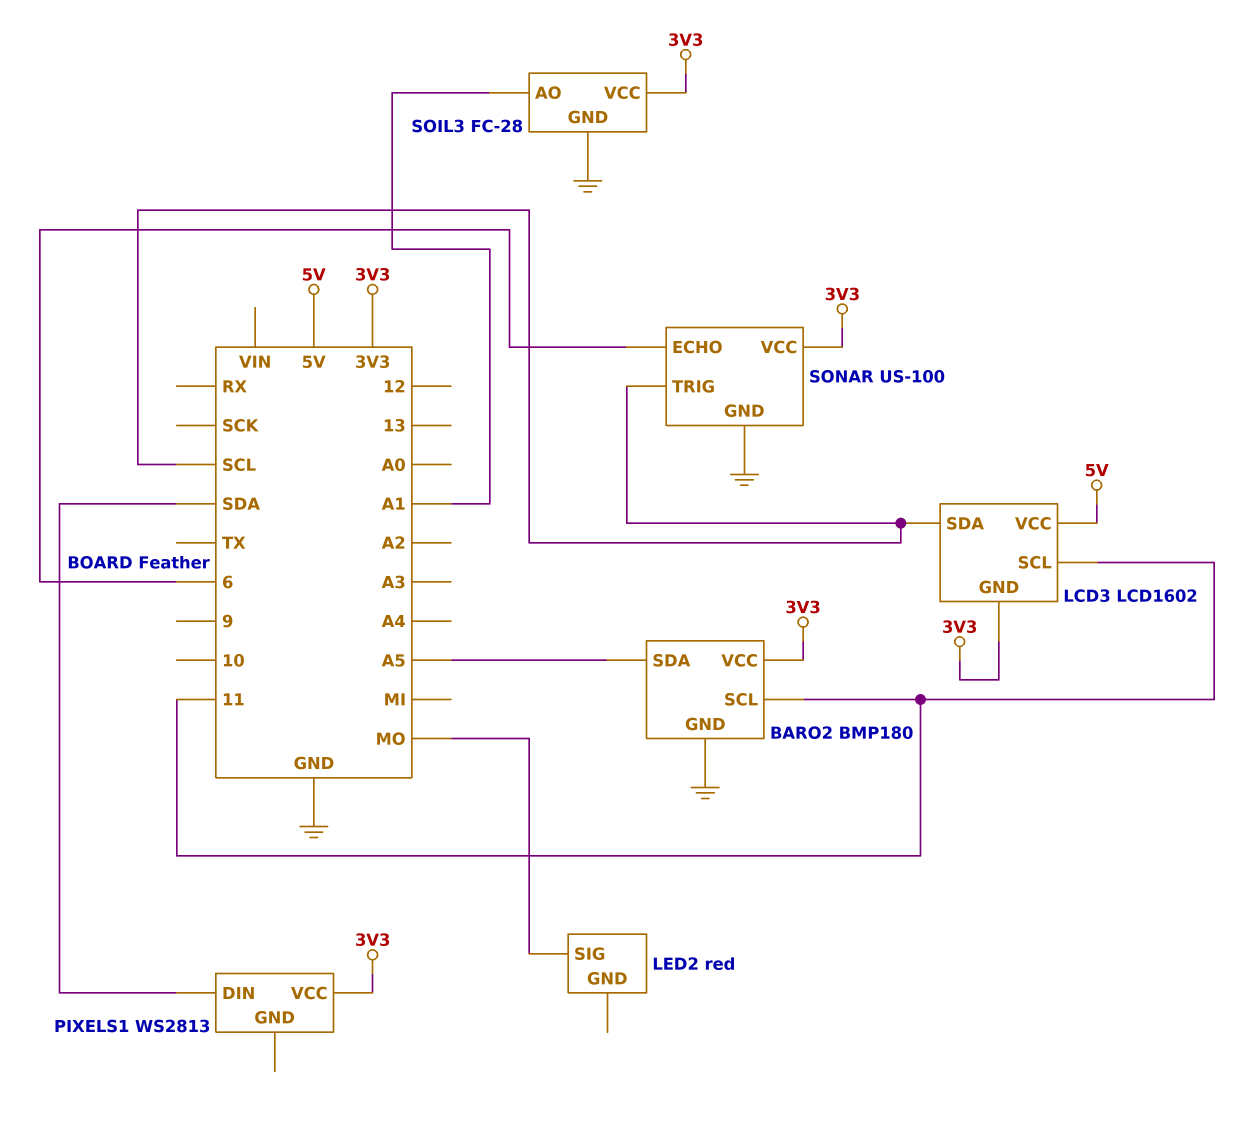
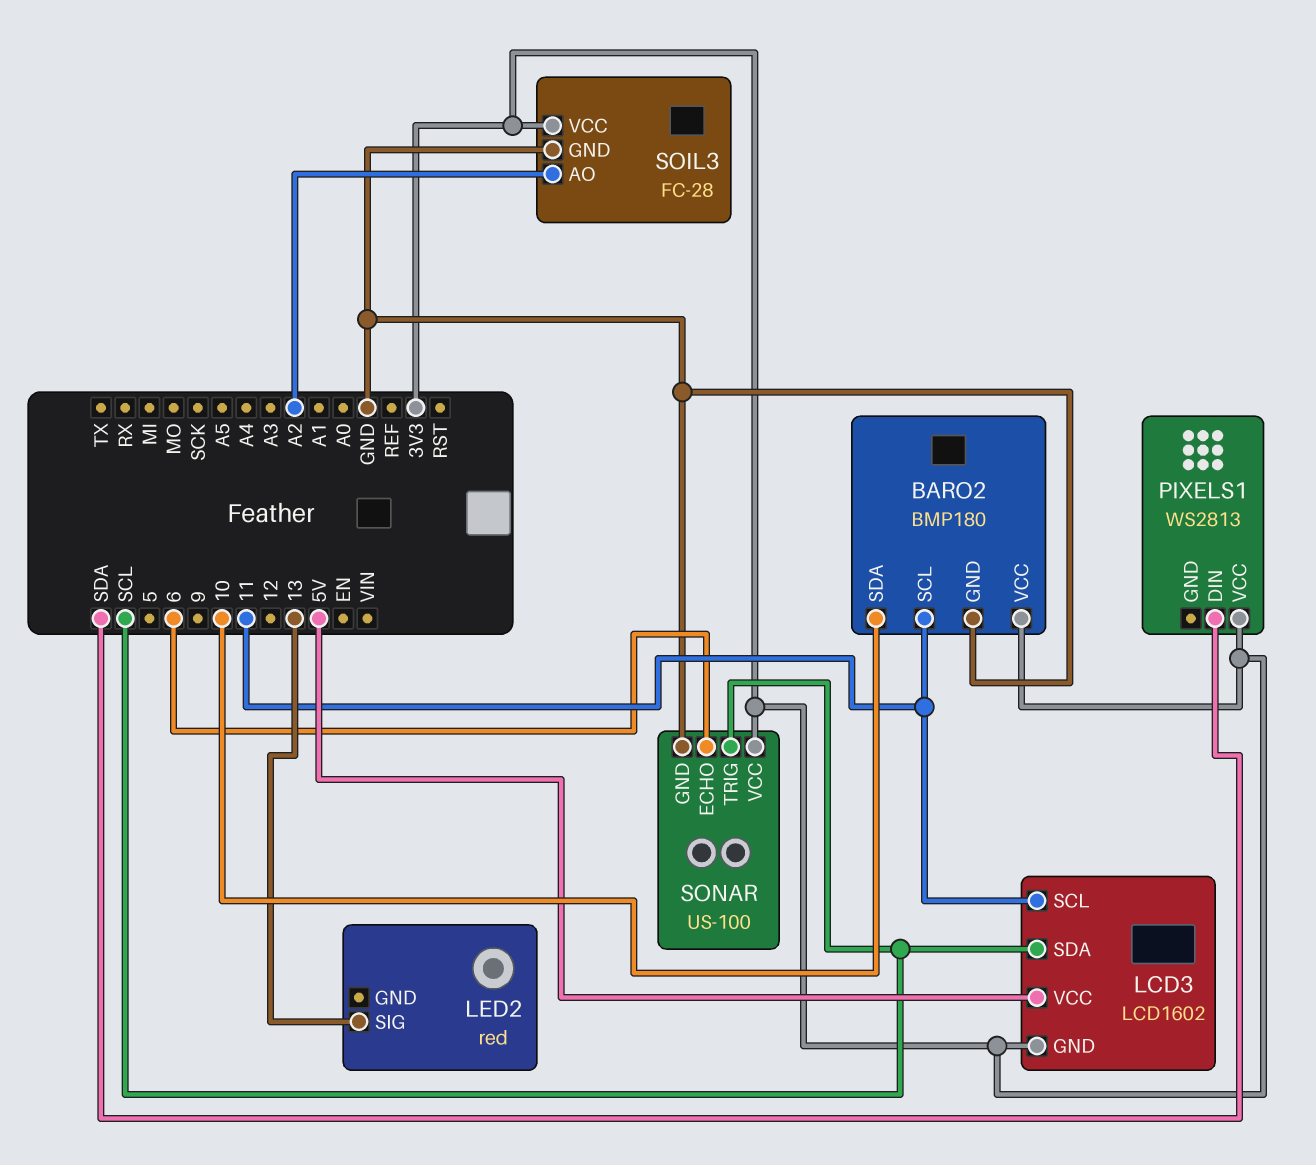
BARO2 pin SDA: A5 -> 10
LED2 pin SIG: MO -> 13
SOIL3 pin AO: A1 -> A2

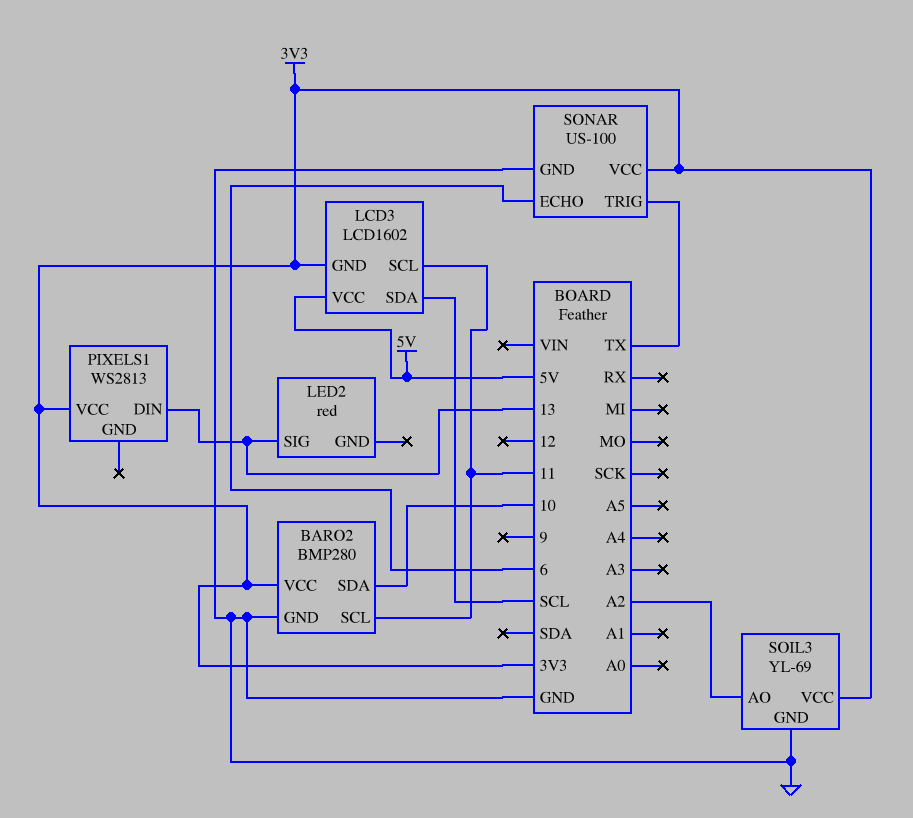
BARO2: BMP180 -> BMP280
PIXELS1 pin DIN: SDA -> 13
SOIL3: FC-28 -> YL-69
SONAR pin TRIG: SCL -> TX

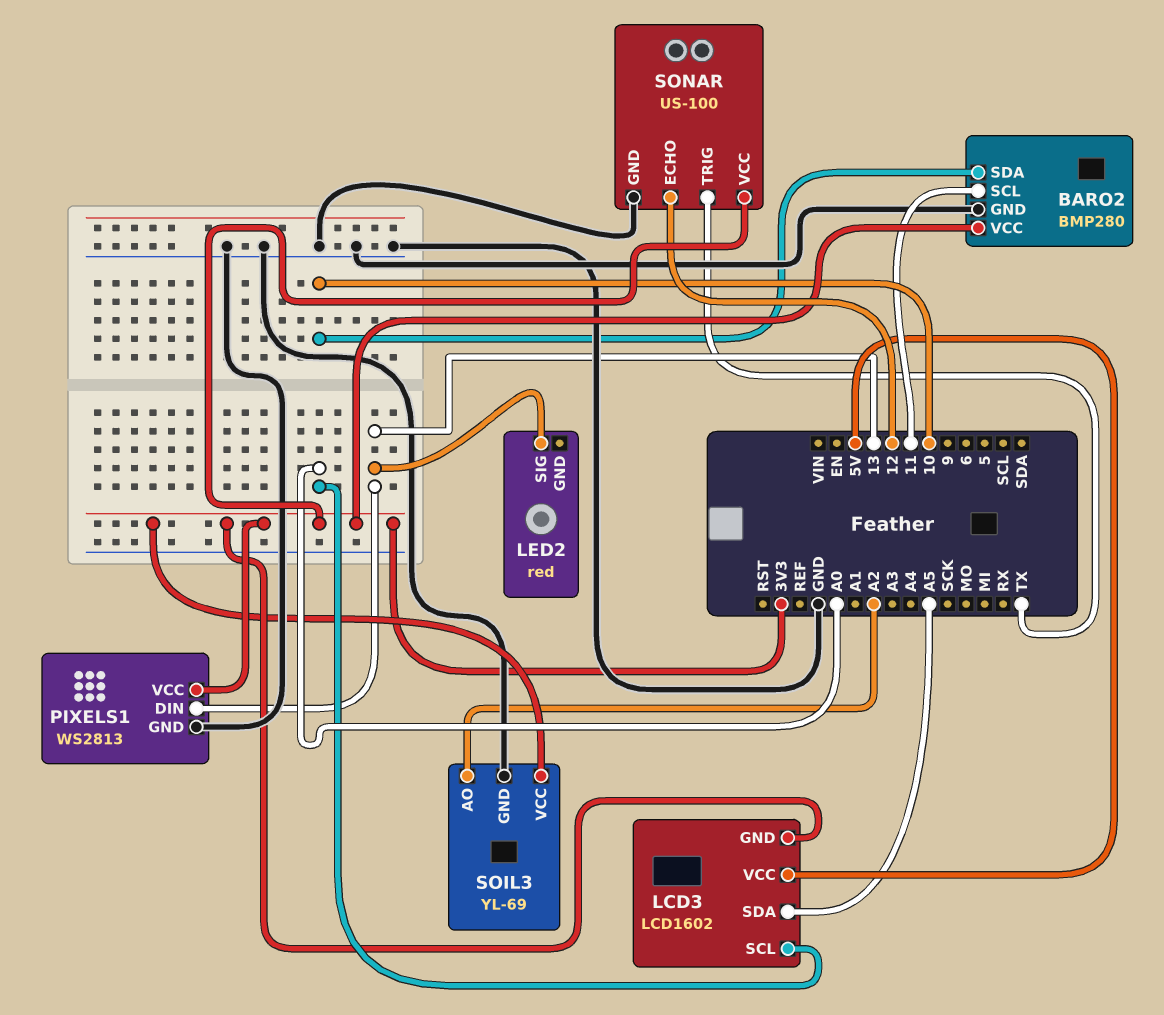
LCD3 pin SCL: 11 -> A0
LCD3 pin SDA: SCL -> A5
PIXELS1 pin GND: none -> GND
SONAR pin ECHO: 6 -> 12

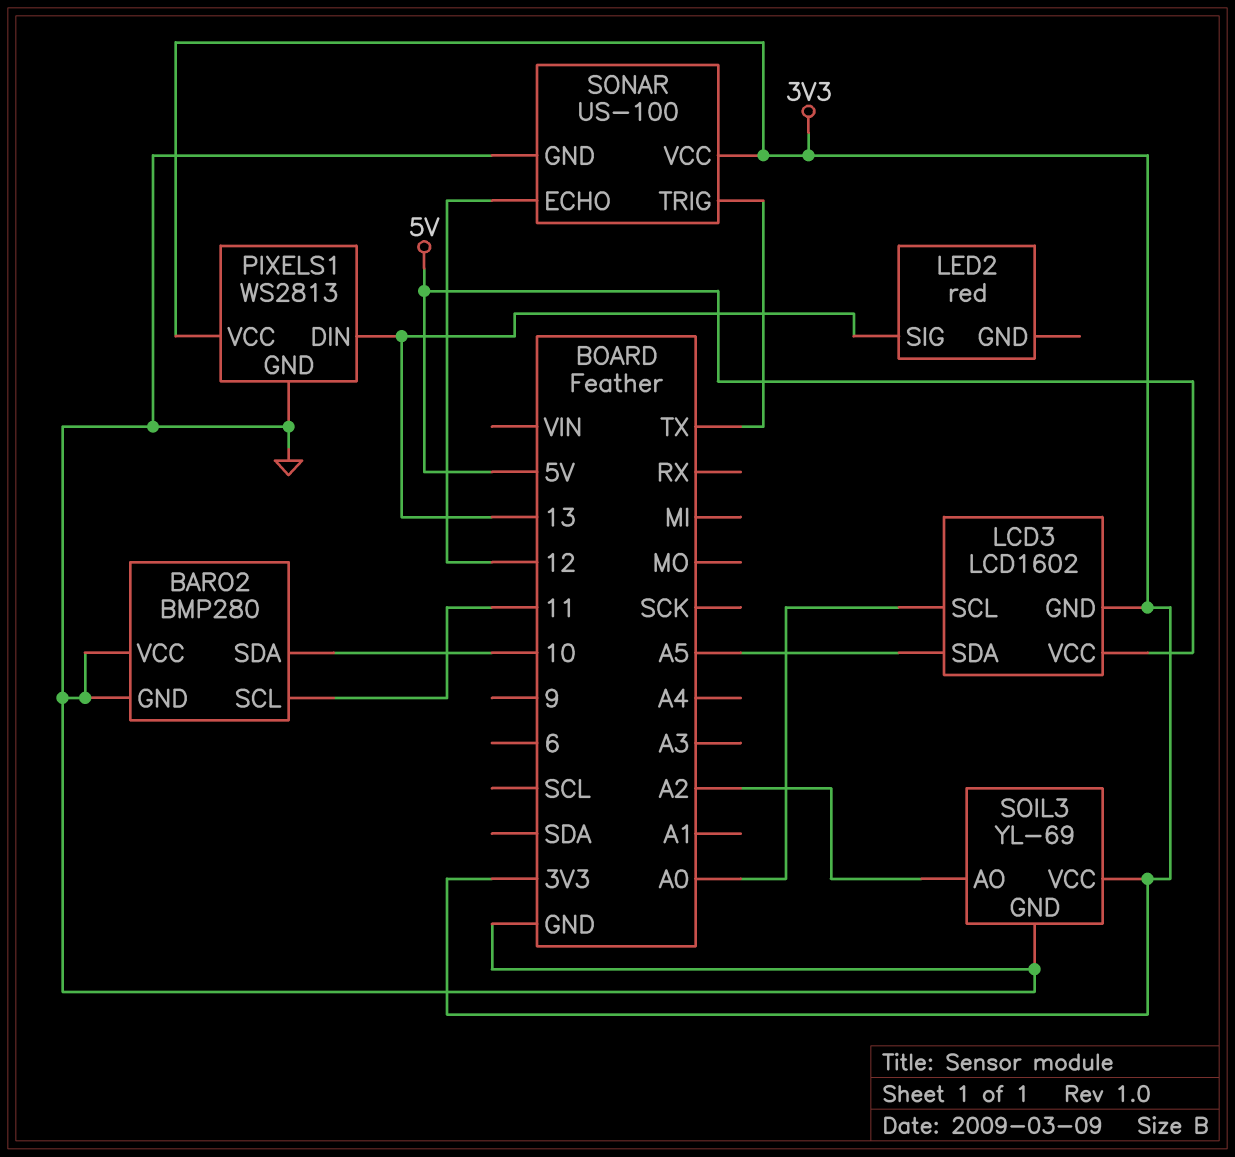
BARO2 pin VCC: 3V3 -> GND

